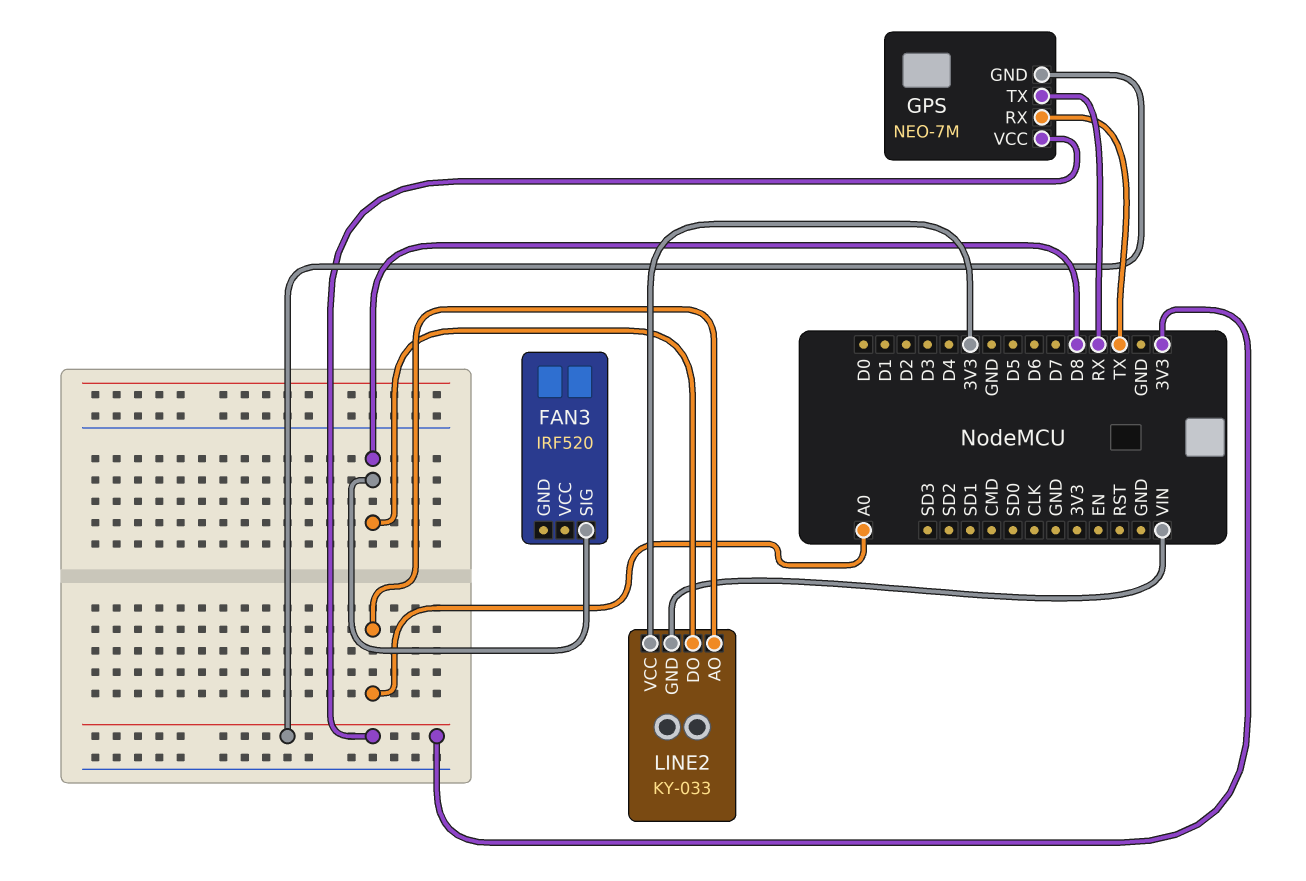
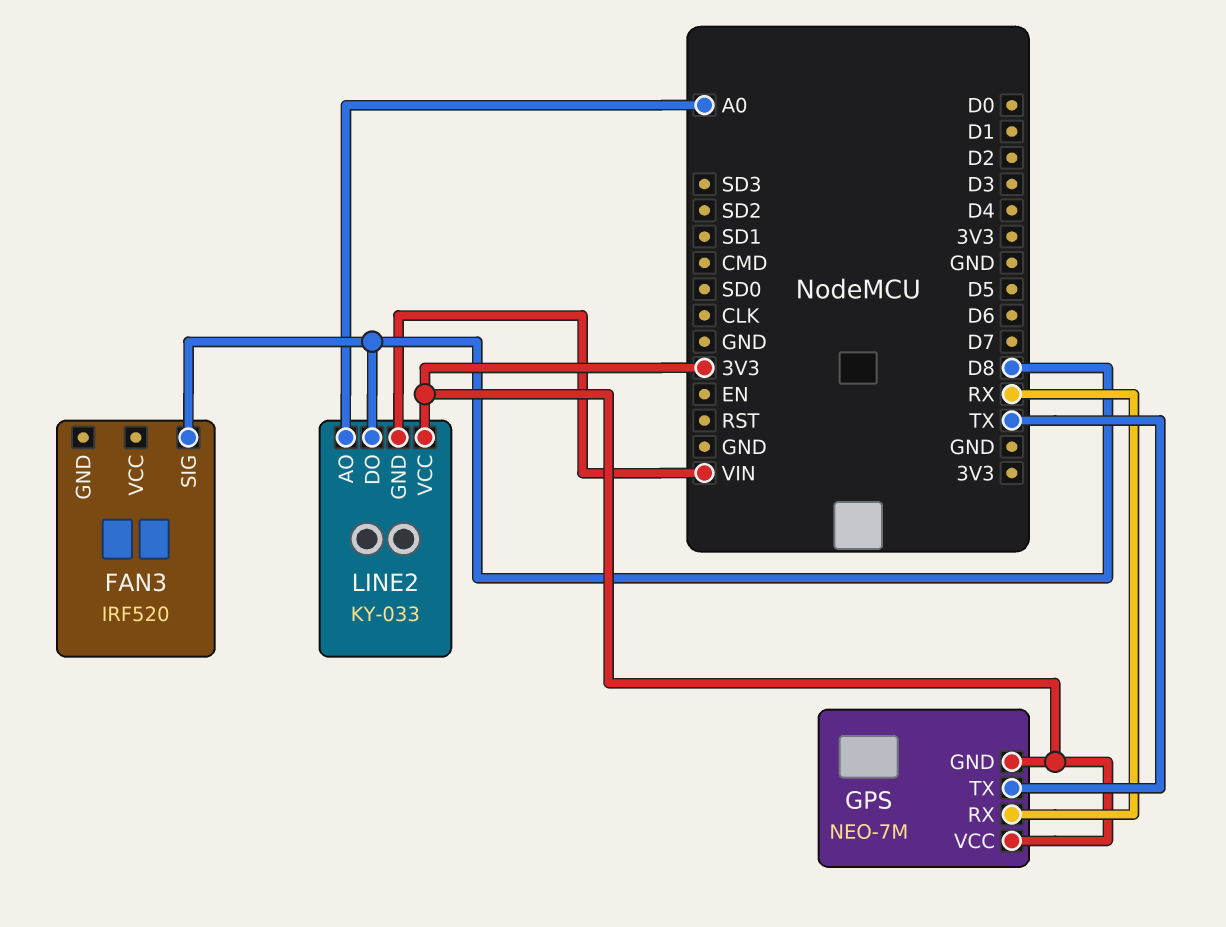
GPS pin RX: TX -> RX
GPS pin TX: RX -> TX

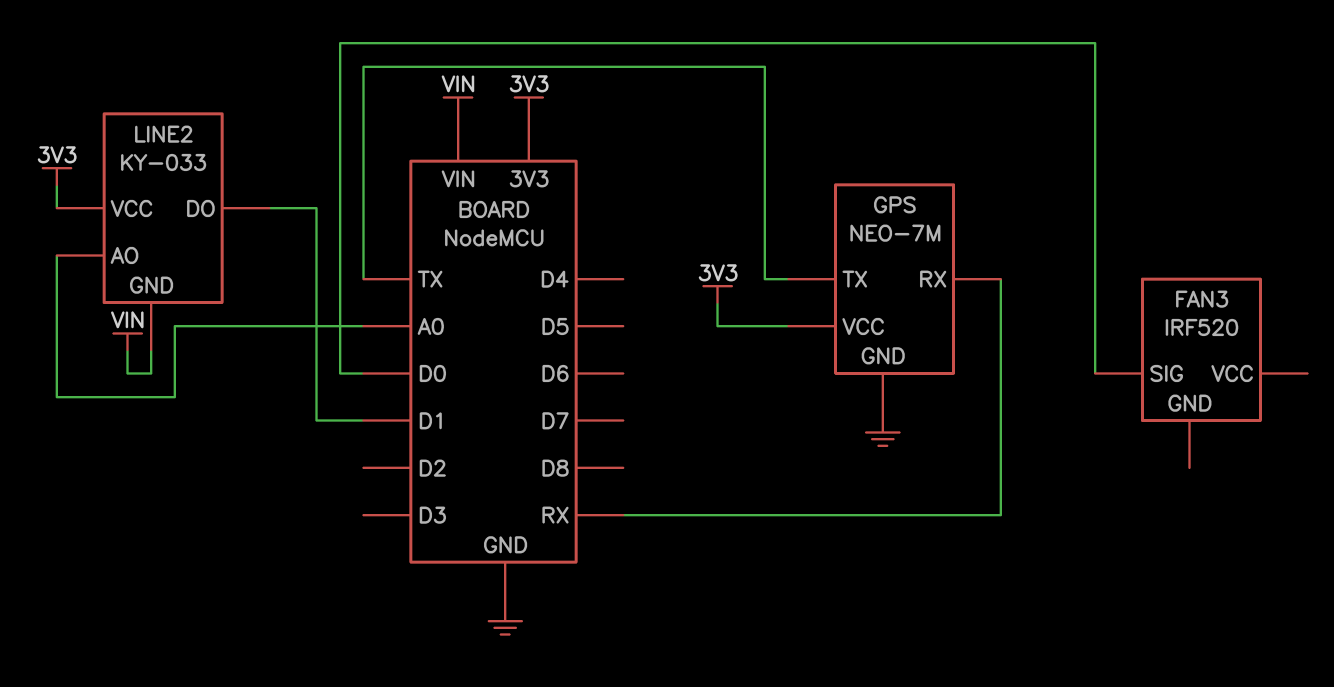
FAN3 pin SIG: D8 -> D0
GPS pin GND: 3V3 -> GND
LINE2 pin DO: D8 -> D1

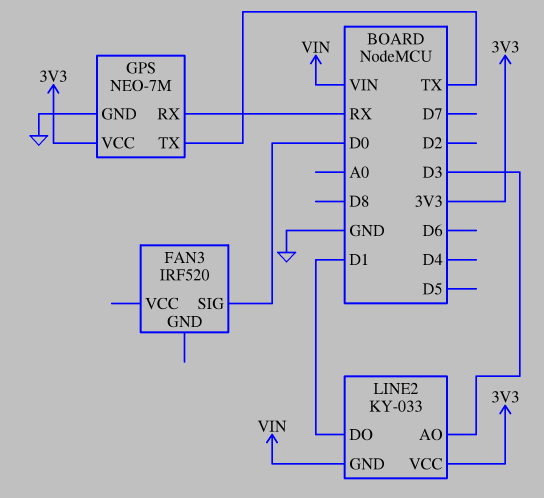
LINE2 pin AO: A0 -> D3

